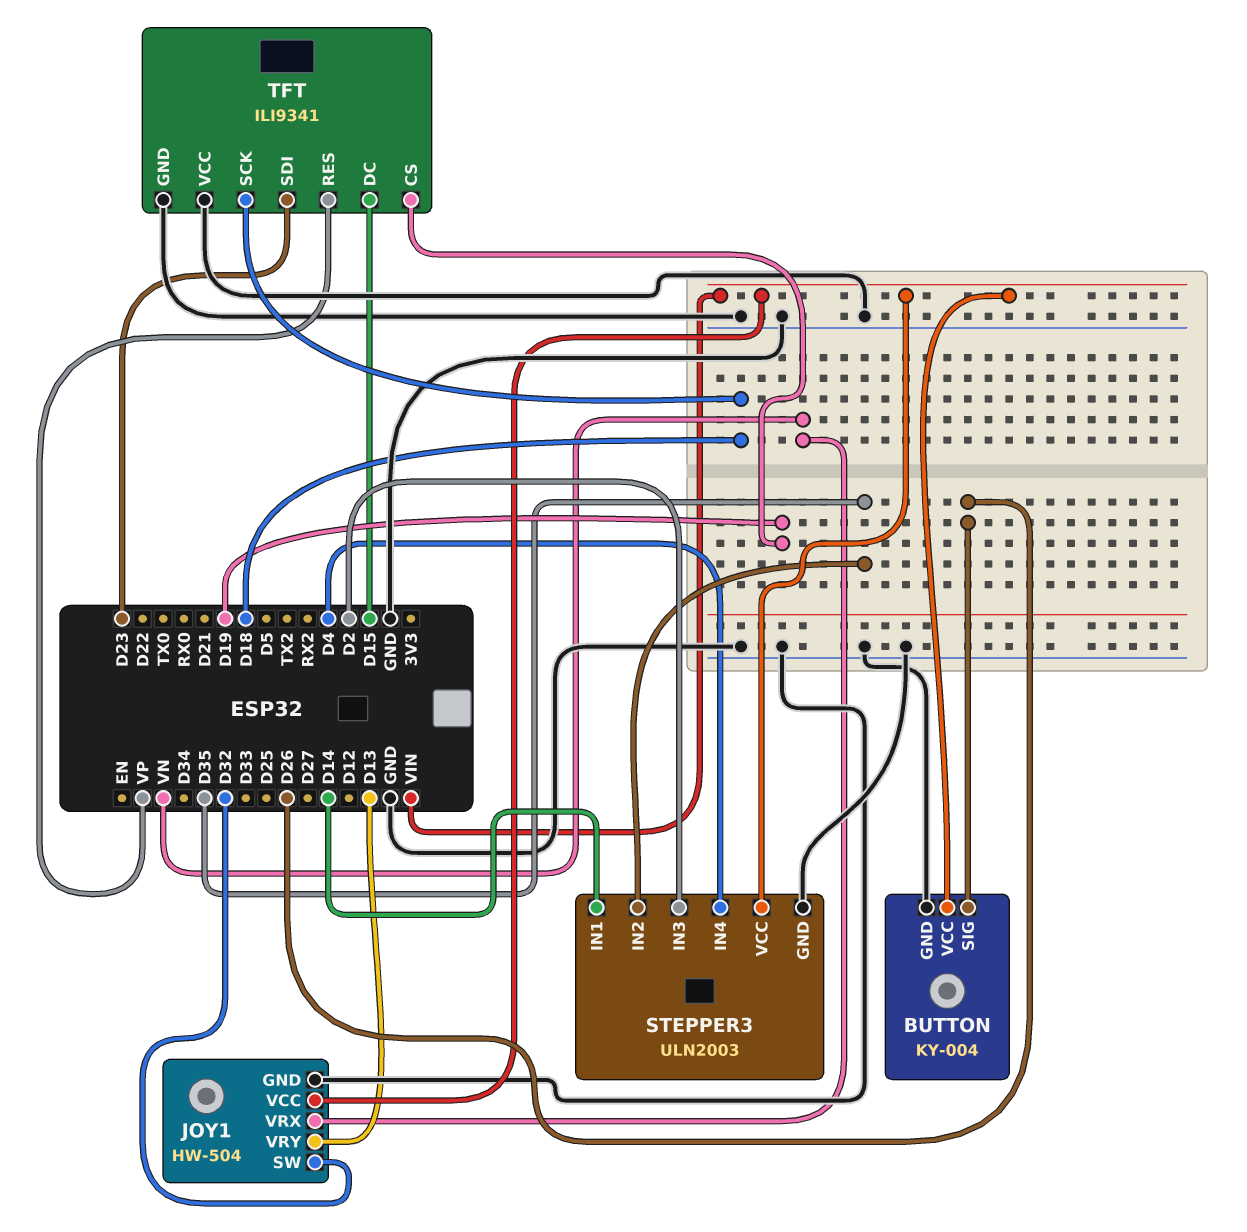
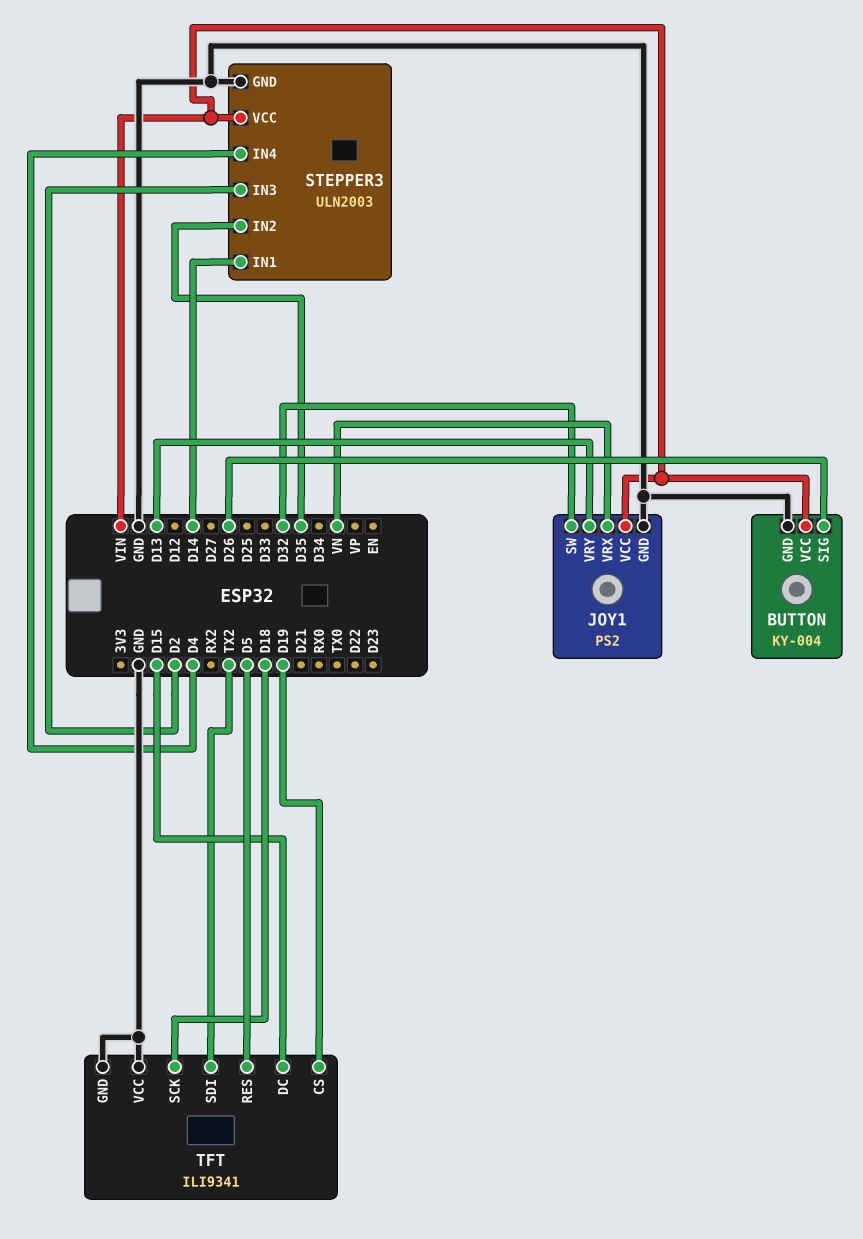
JOY1: HW-504 -> PS2
TFT pin RES: VP -> D5
TFT pin SDI: D23 -> TX2

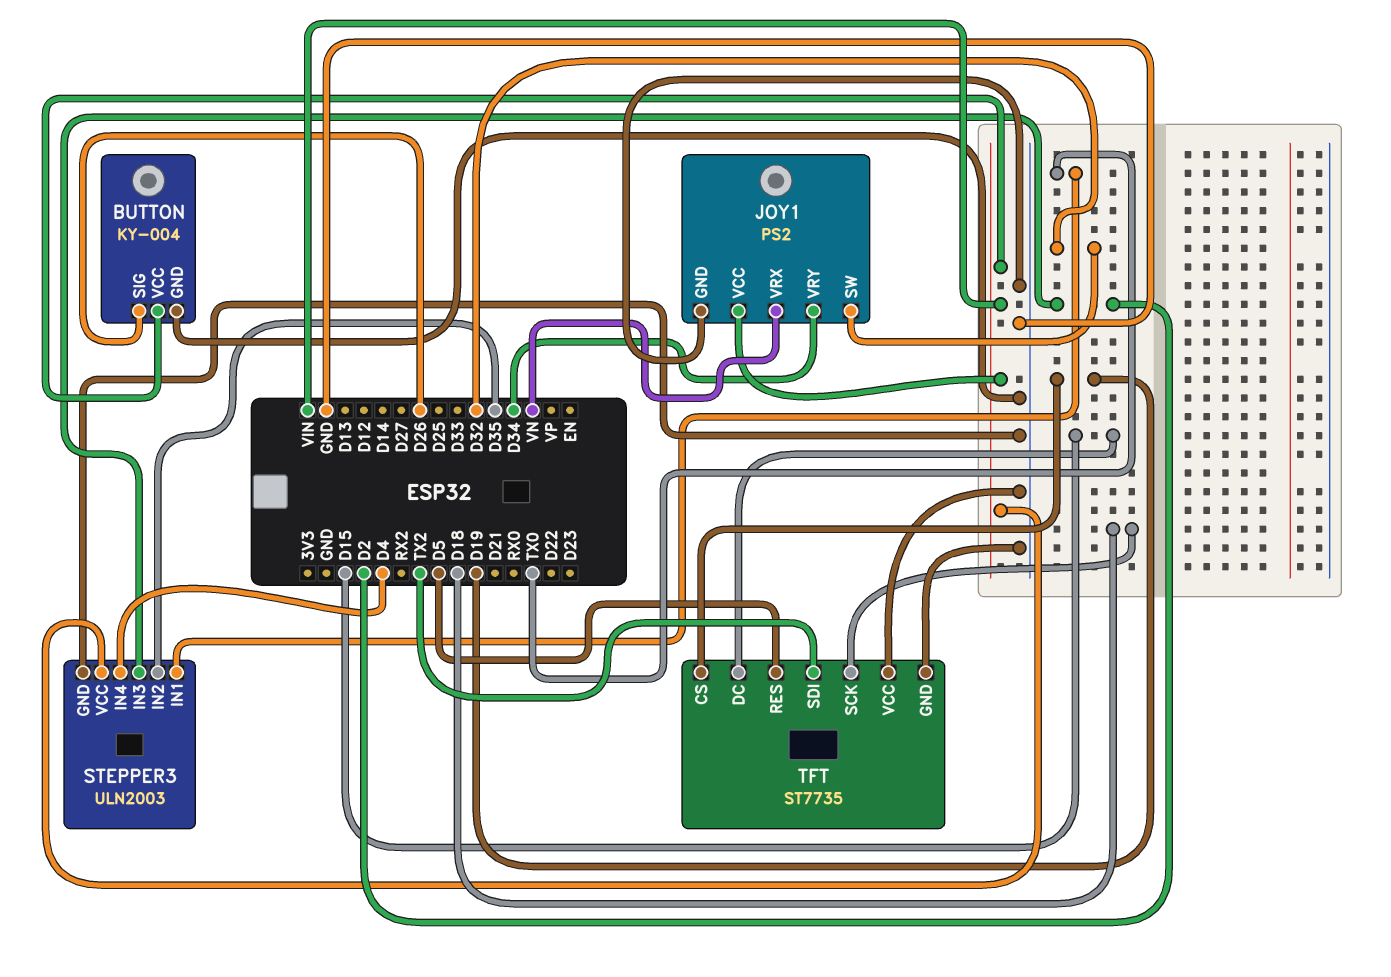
JOY1 pin VRY: D13 -> D34
STEPPER3 pin IN1: D14 -> TX0
TFT: ILI9341 -> ST7735

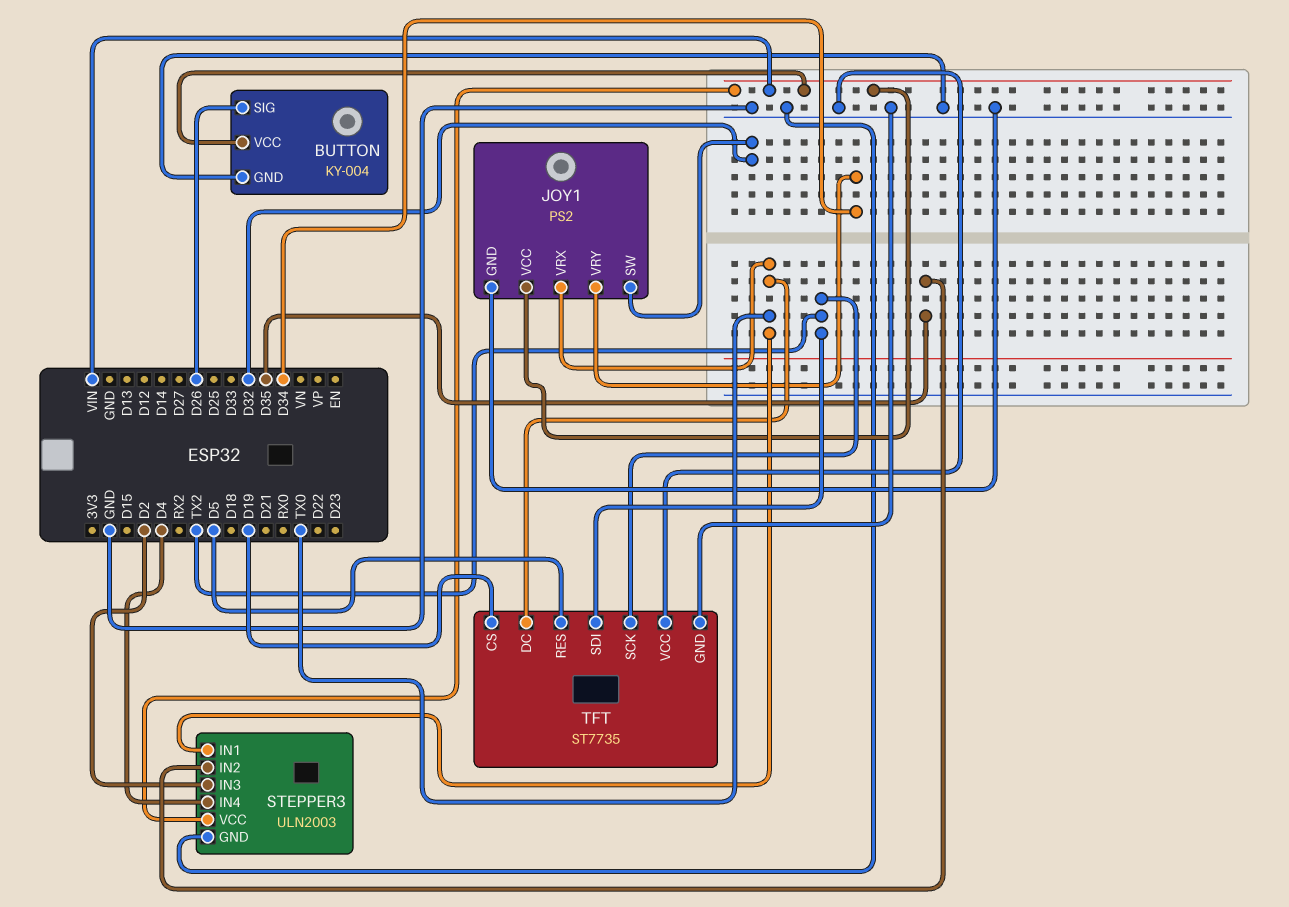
JOY1 pin VRX: VN -> TX0
TFT pin DC: D15 -> TX0
TFT pin SCK: D18 -> TX2

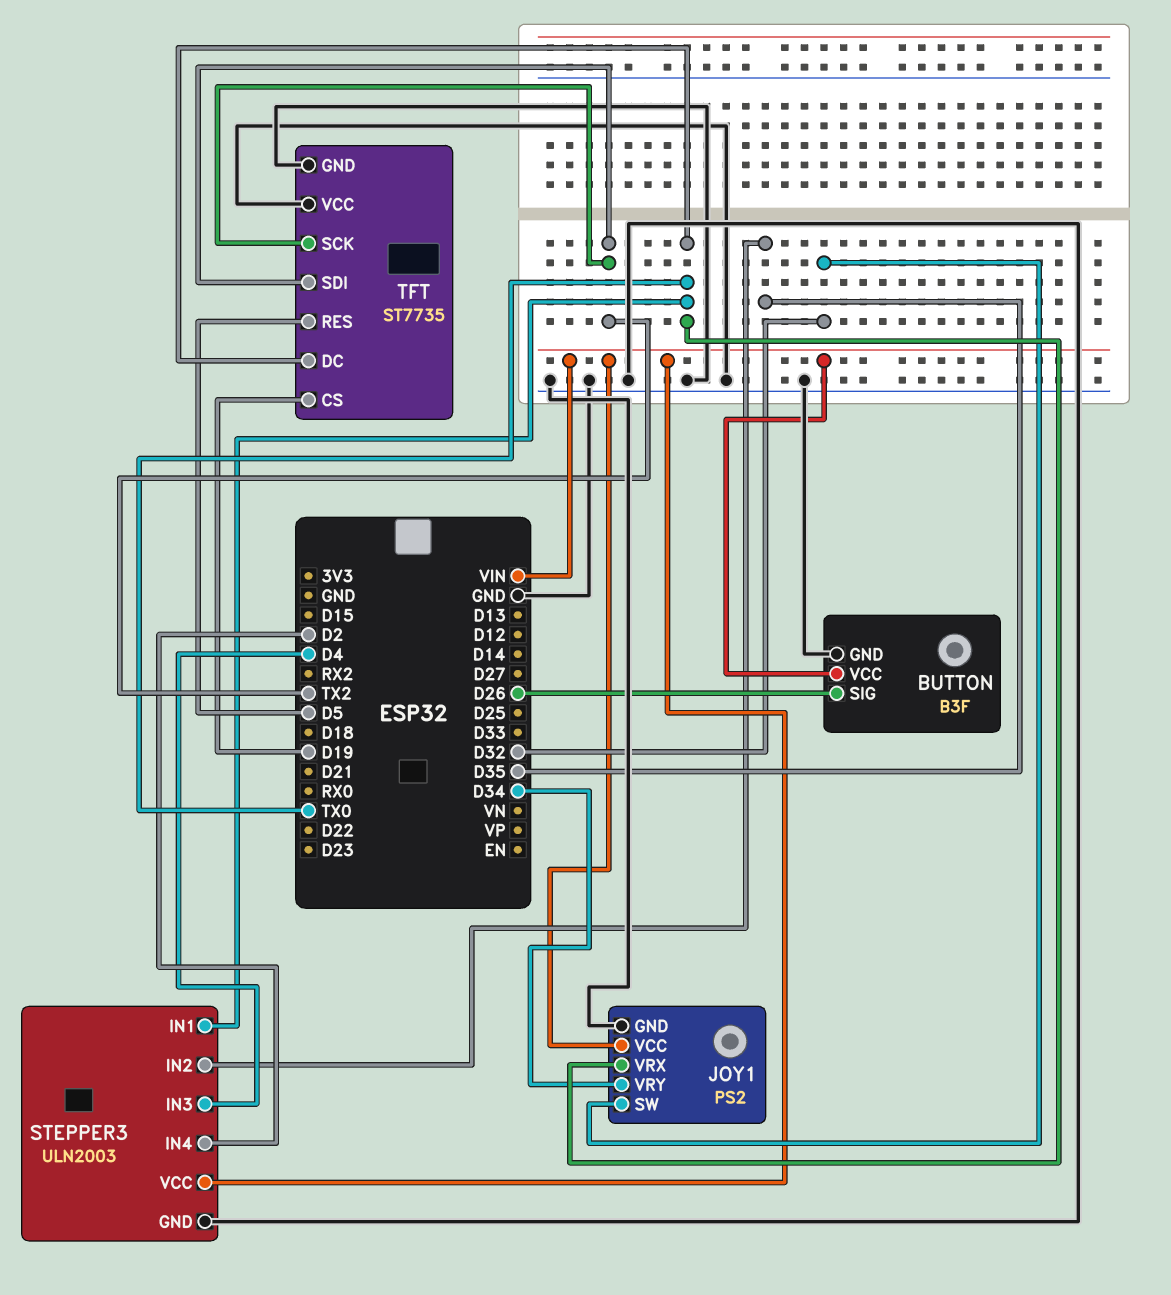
BUTTON: KY-004 -> B3F
STEPPER3 pin IN3: D2 -> D4
STEPPER3 pin IN4: D4 -> D2

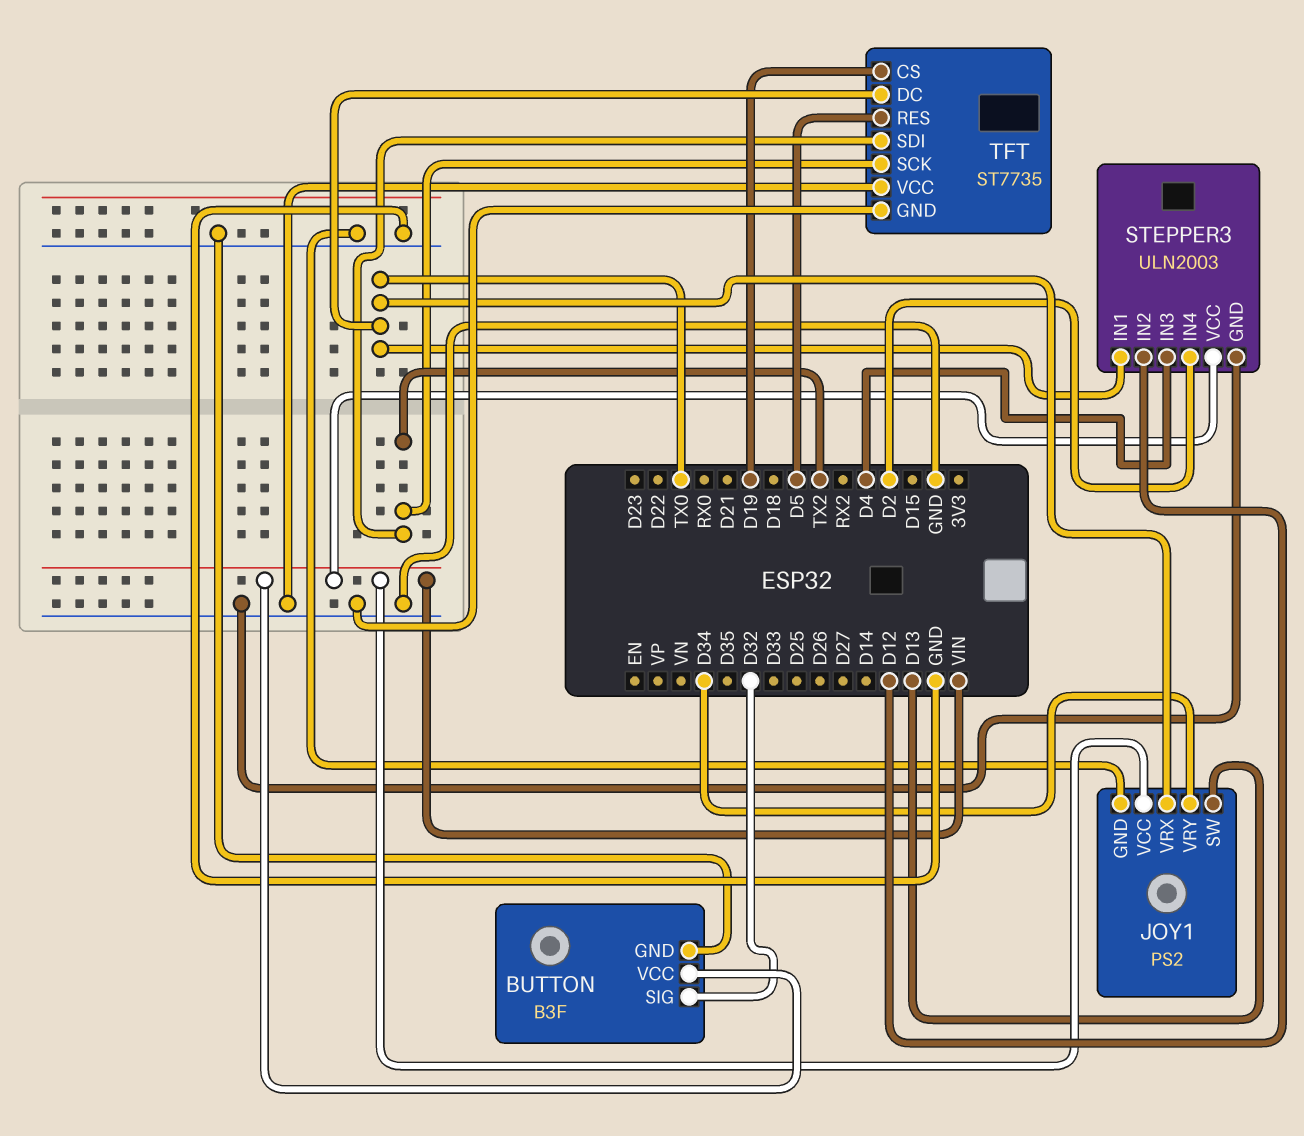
BUTTON pin SIG: D26 -> D32
JOY1 pin SW: D32 -> D13
STEPPER3 pin IN2: D35 -> D12

